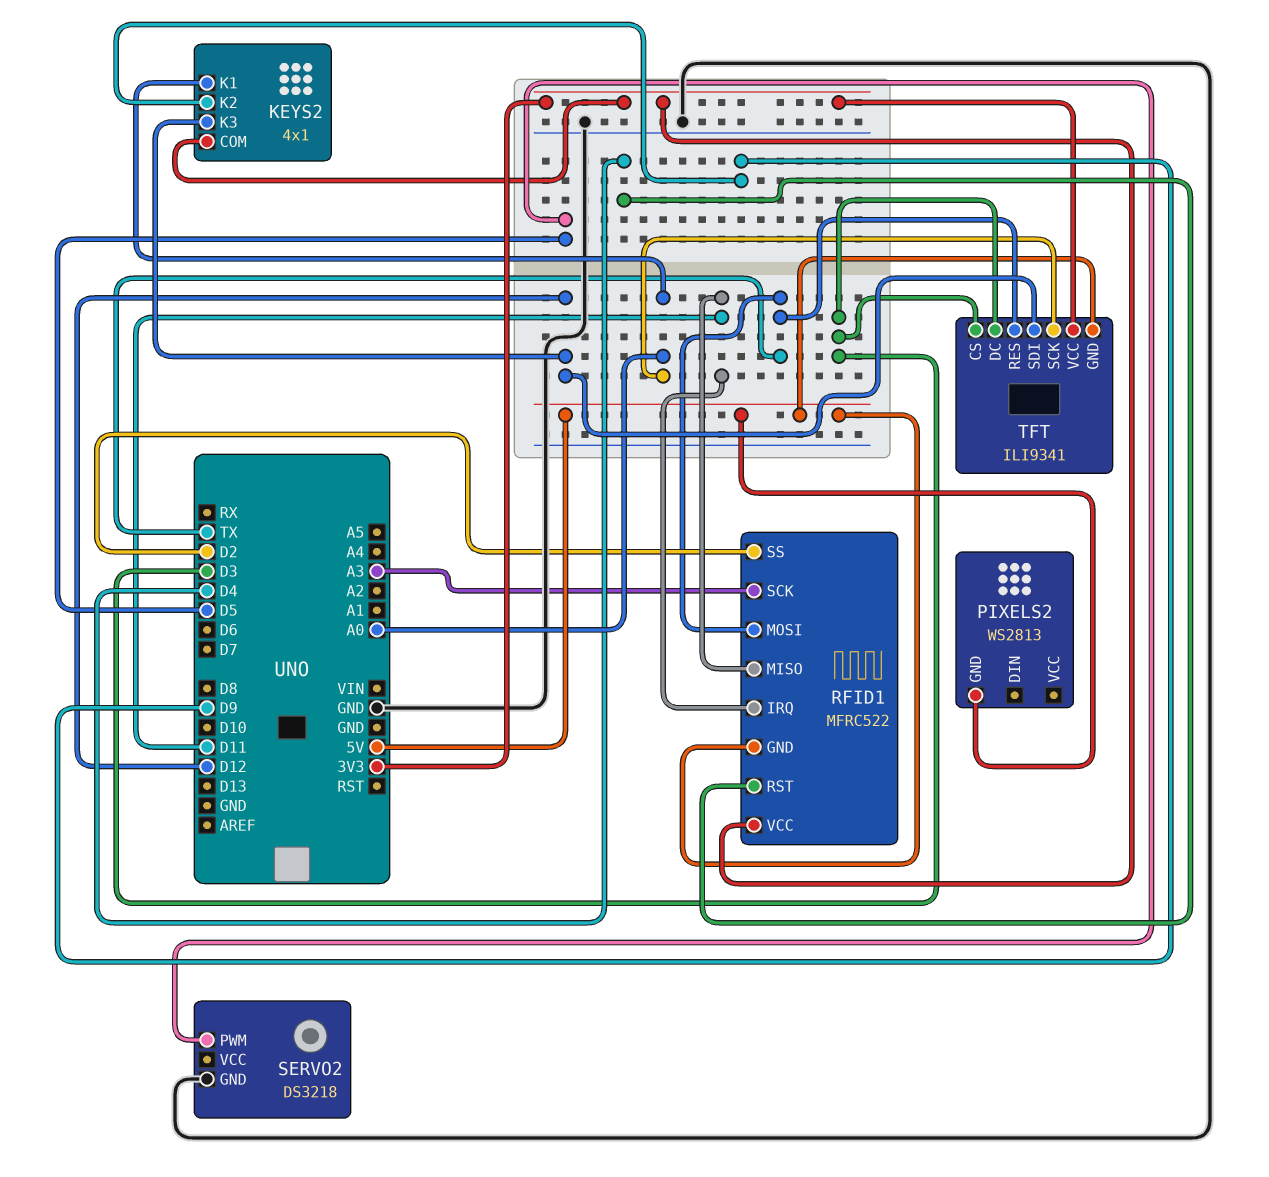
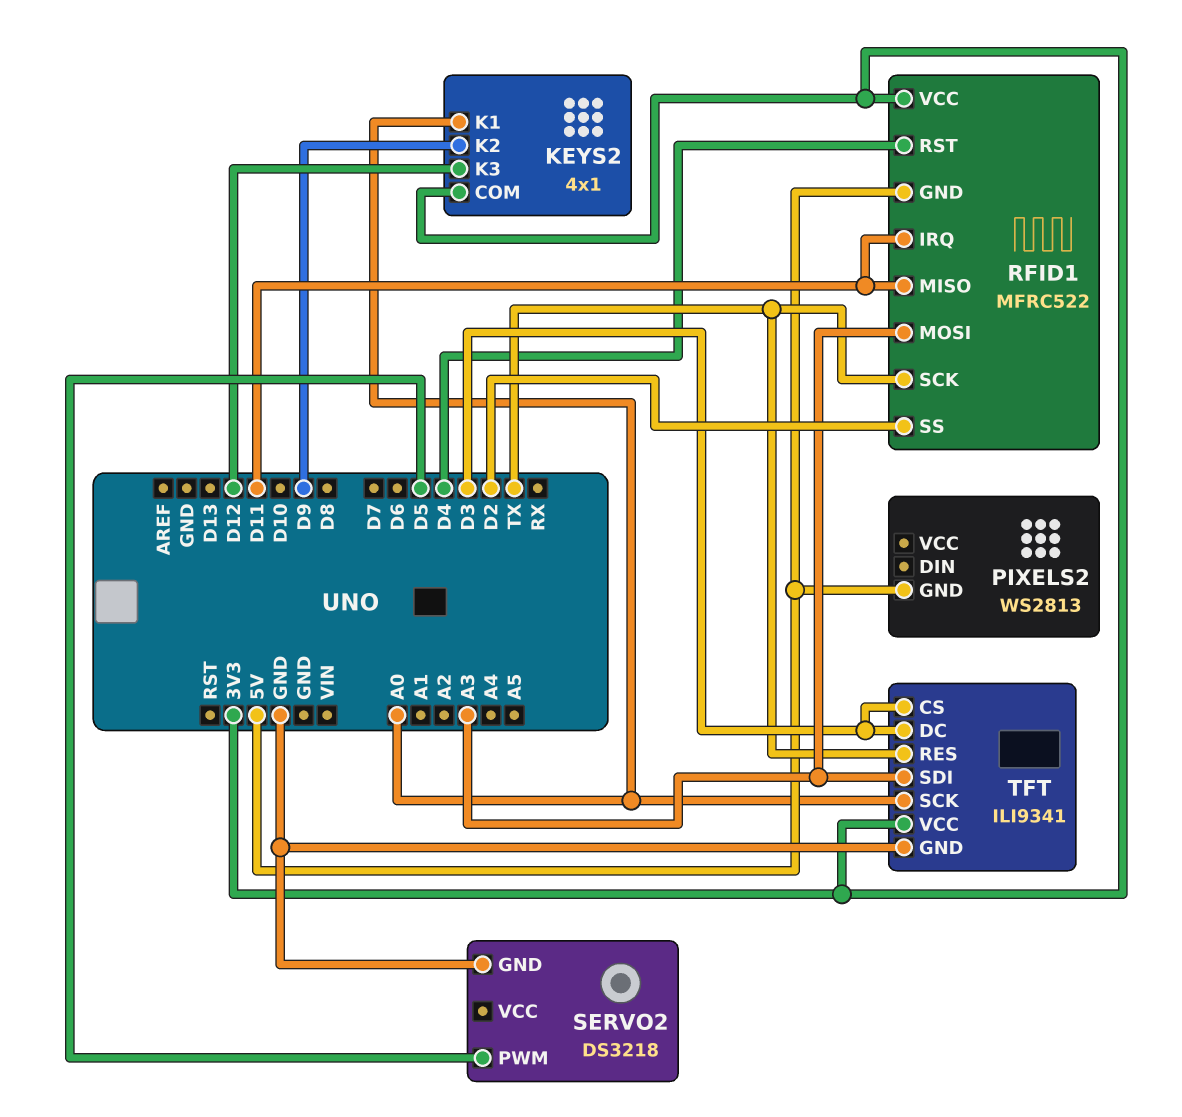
RFID1 pin MOSI: TX -> A3
RFID1 pin SCK: A3 -> TX
TFT pin GND: 5V -> GND
TFT pin SDI: D12 -> A3

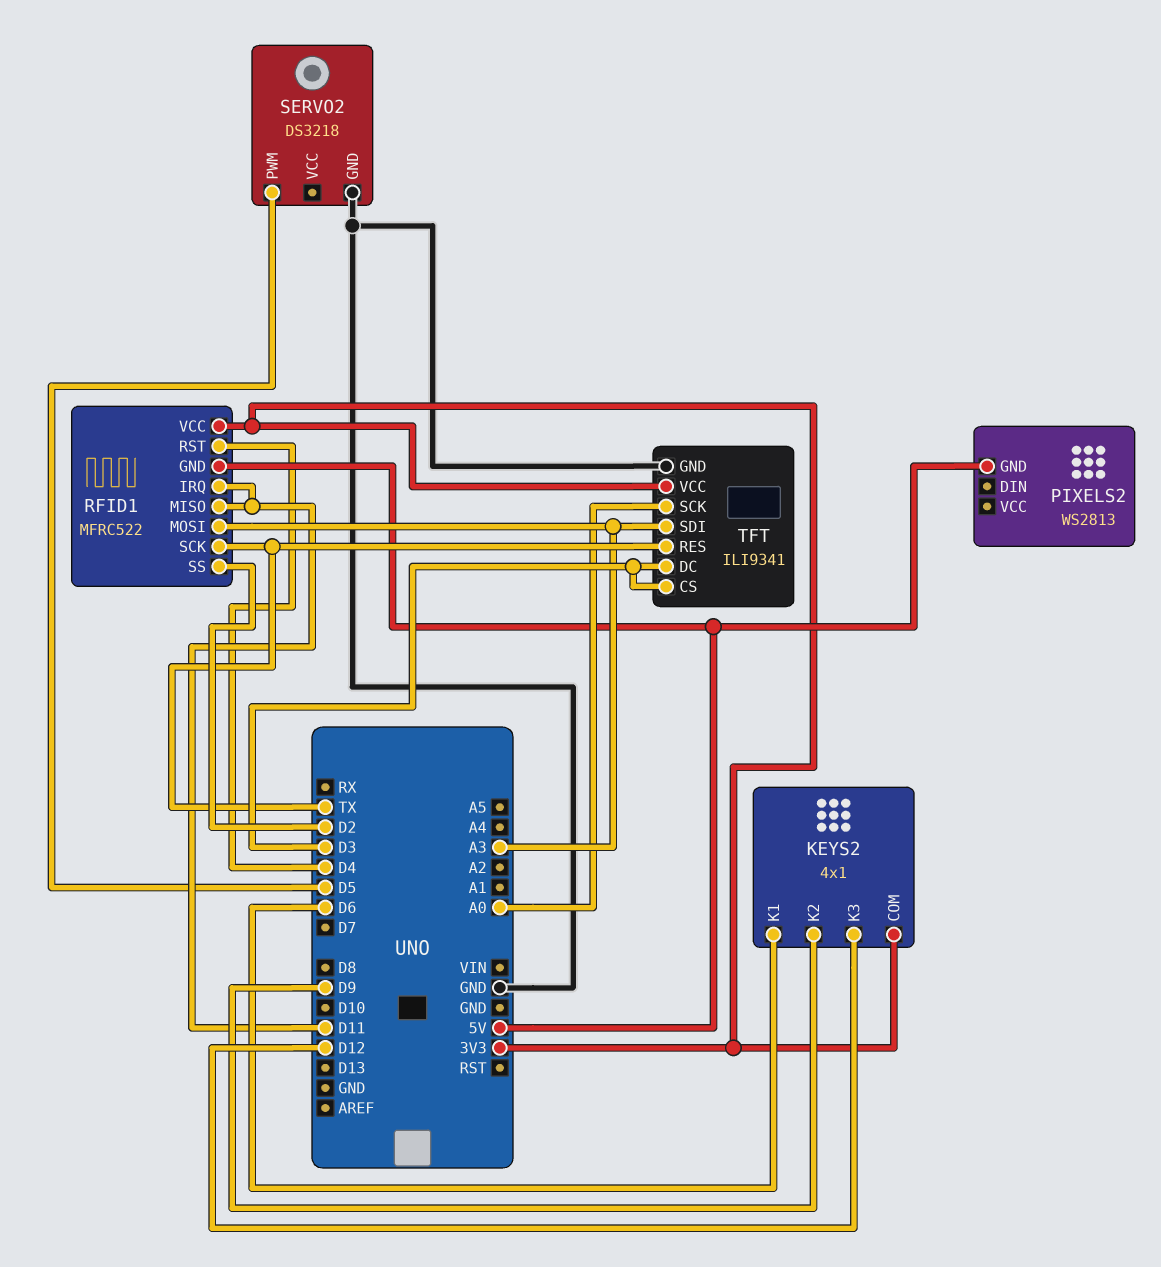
KEYS2 pin K1: A0 -> D6

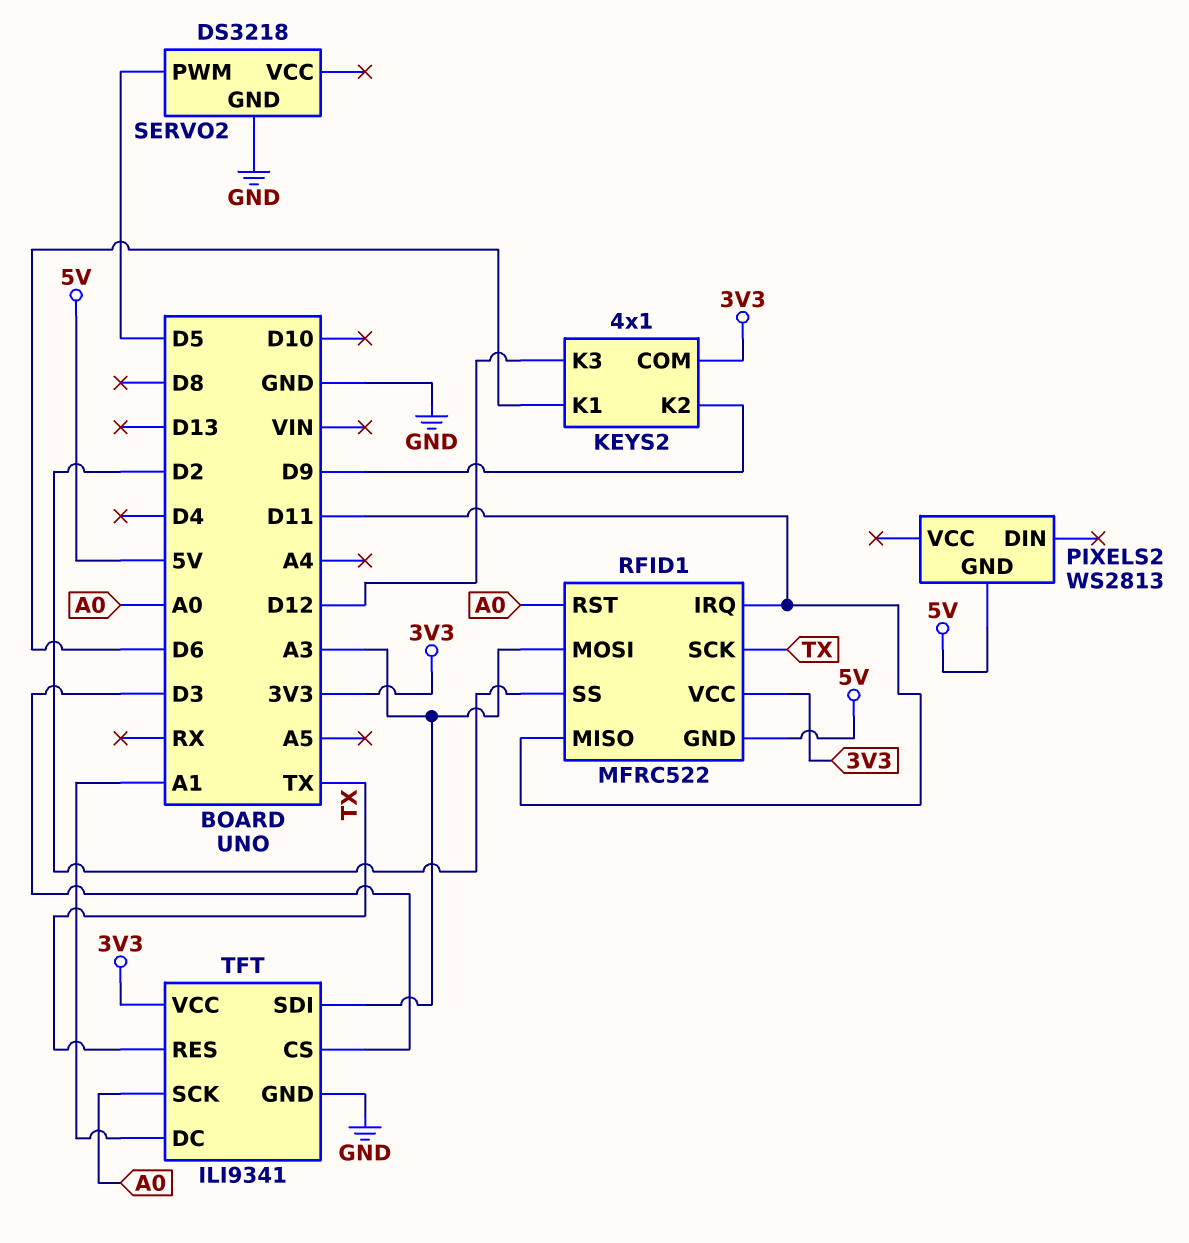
RFID1 pin RST: D4 -> A0
TFT pin DC: D3 -> A1

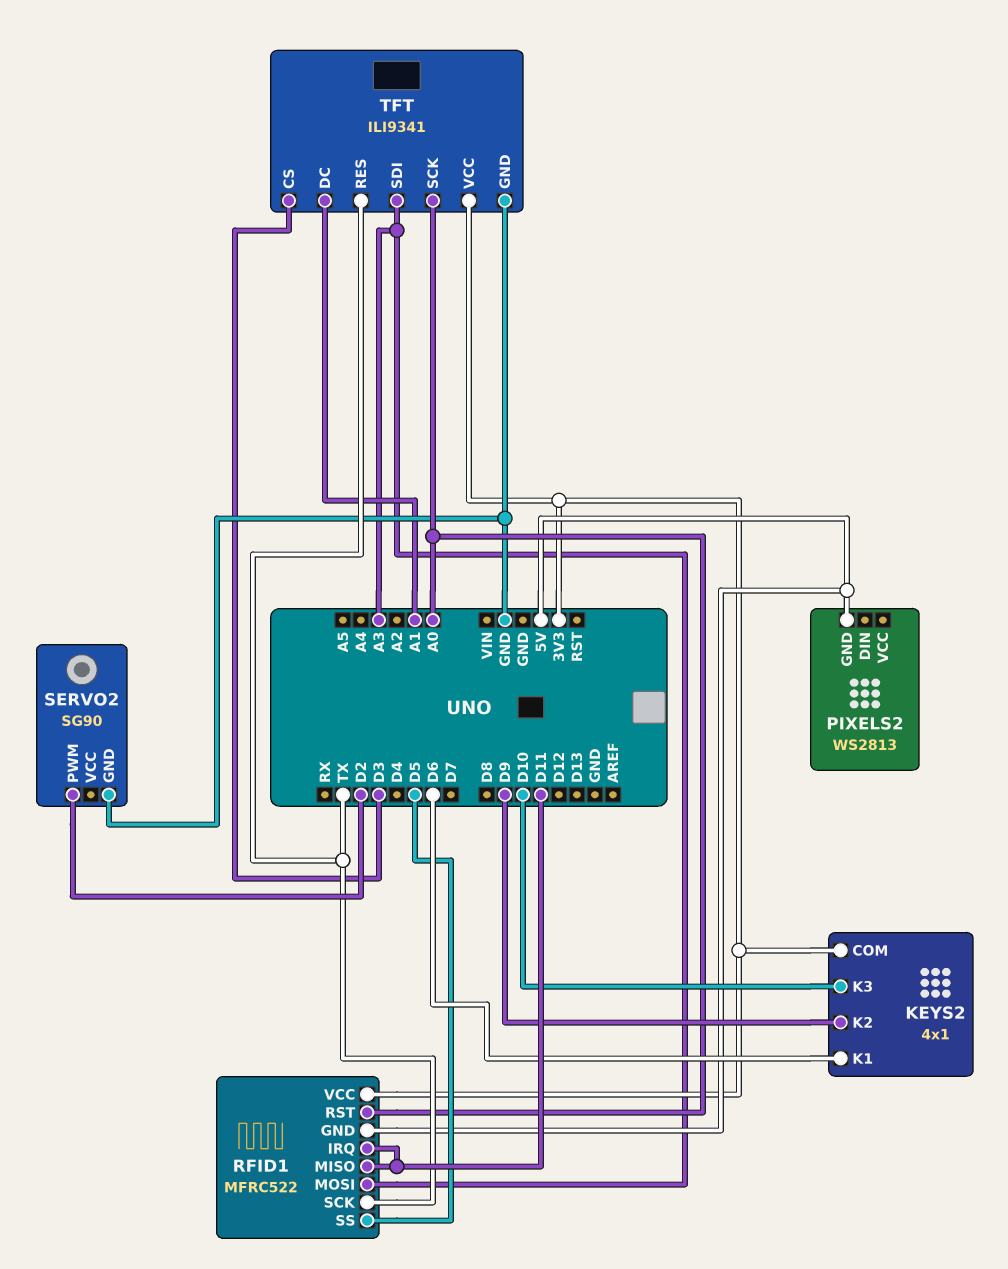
KEYS2 pin K3: D12 -> D10
RFID1 pin SS: D2 -> D5
SERVO2: DS3218 -> SG90
SERVO2 pin PWM: D5 -> D2

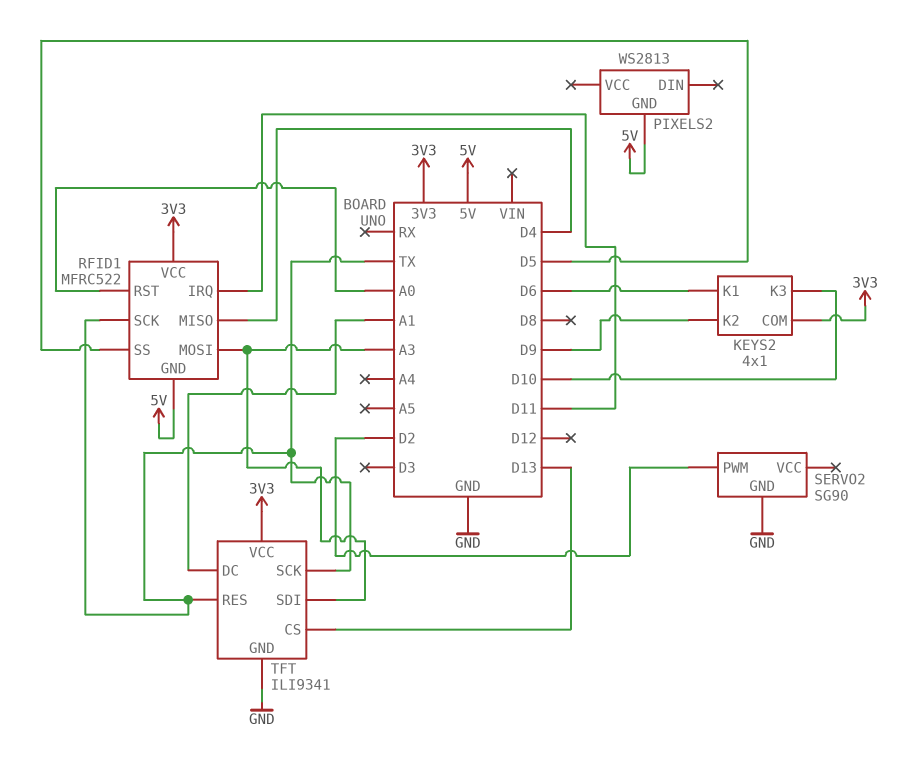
RFID1 pin MISO: D11 -> D4
TFT pin CS: D3 -> D13
TFT pin SCK: A0 -> TX

